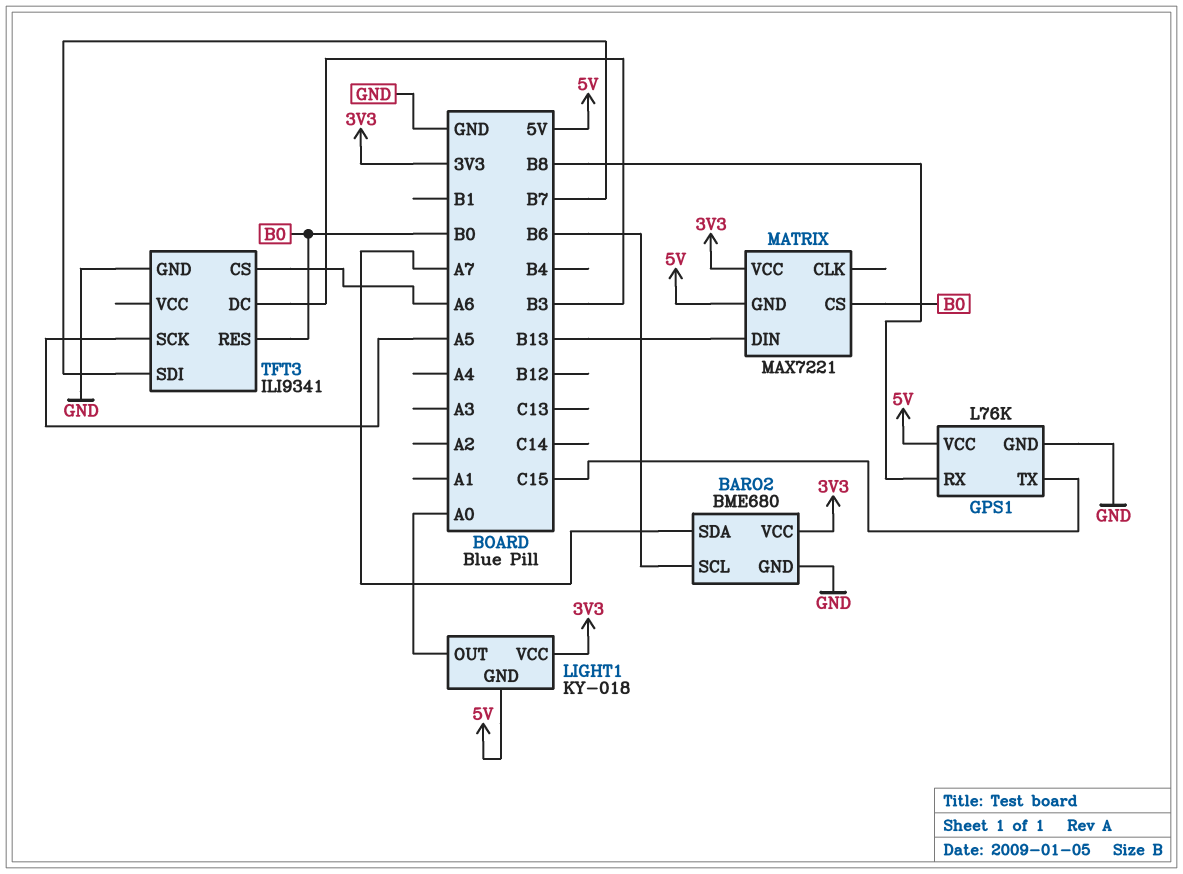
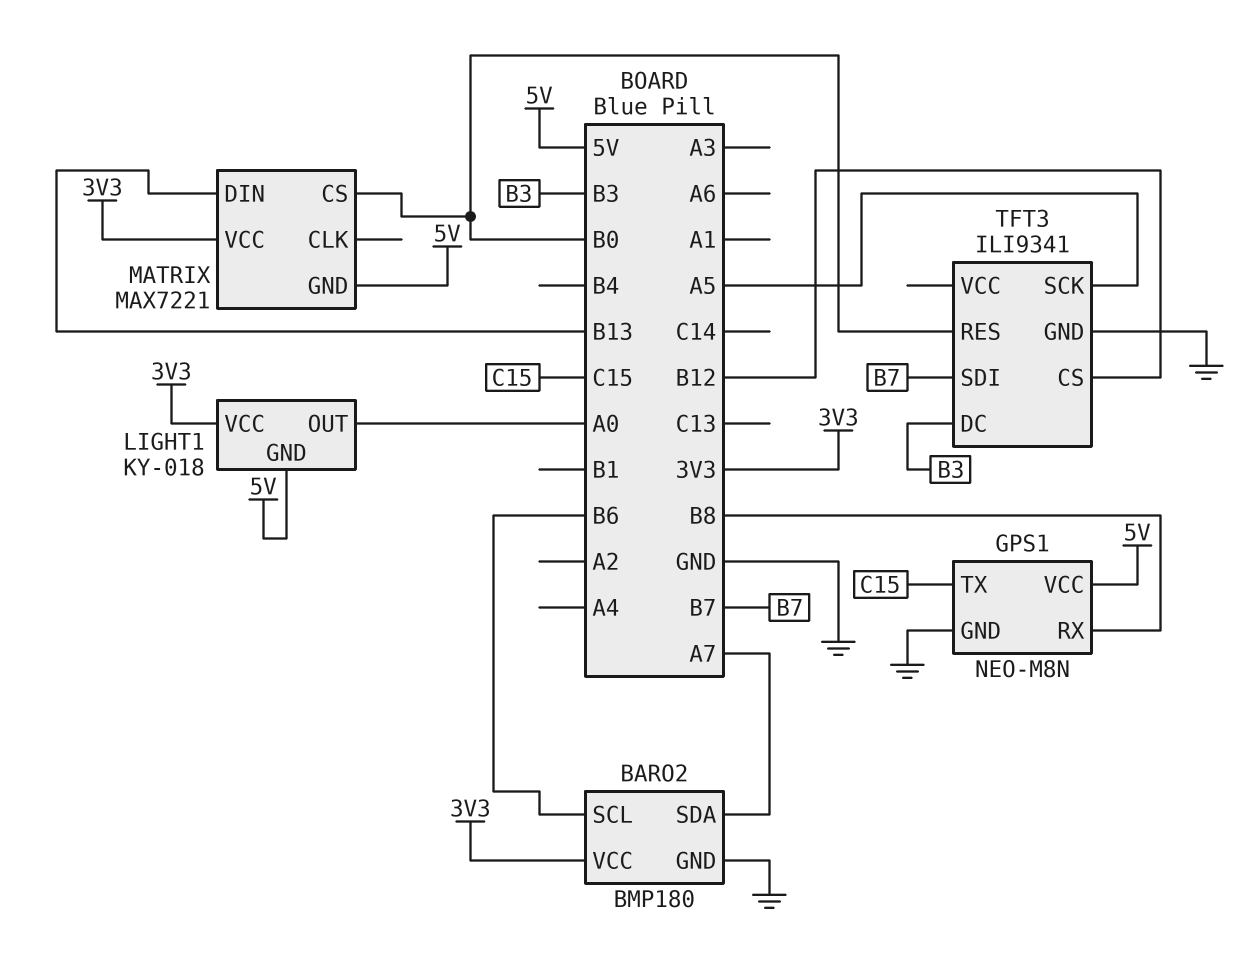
BARO2: BME680 -> BMP180
GPS1: L76K -> NEO-M8N
TFT3 pin CS: A6 -> B12

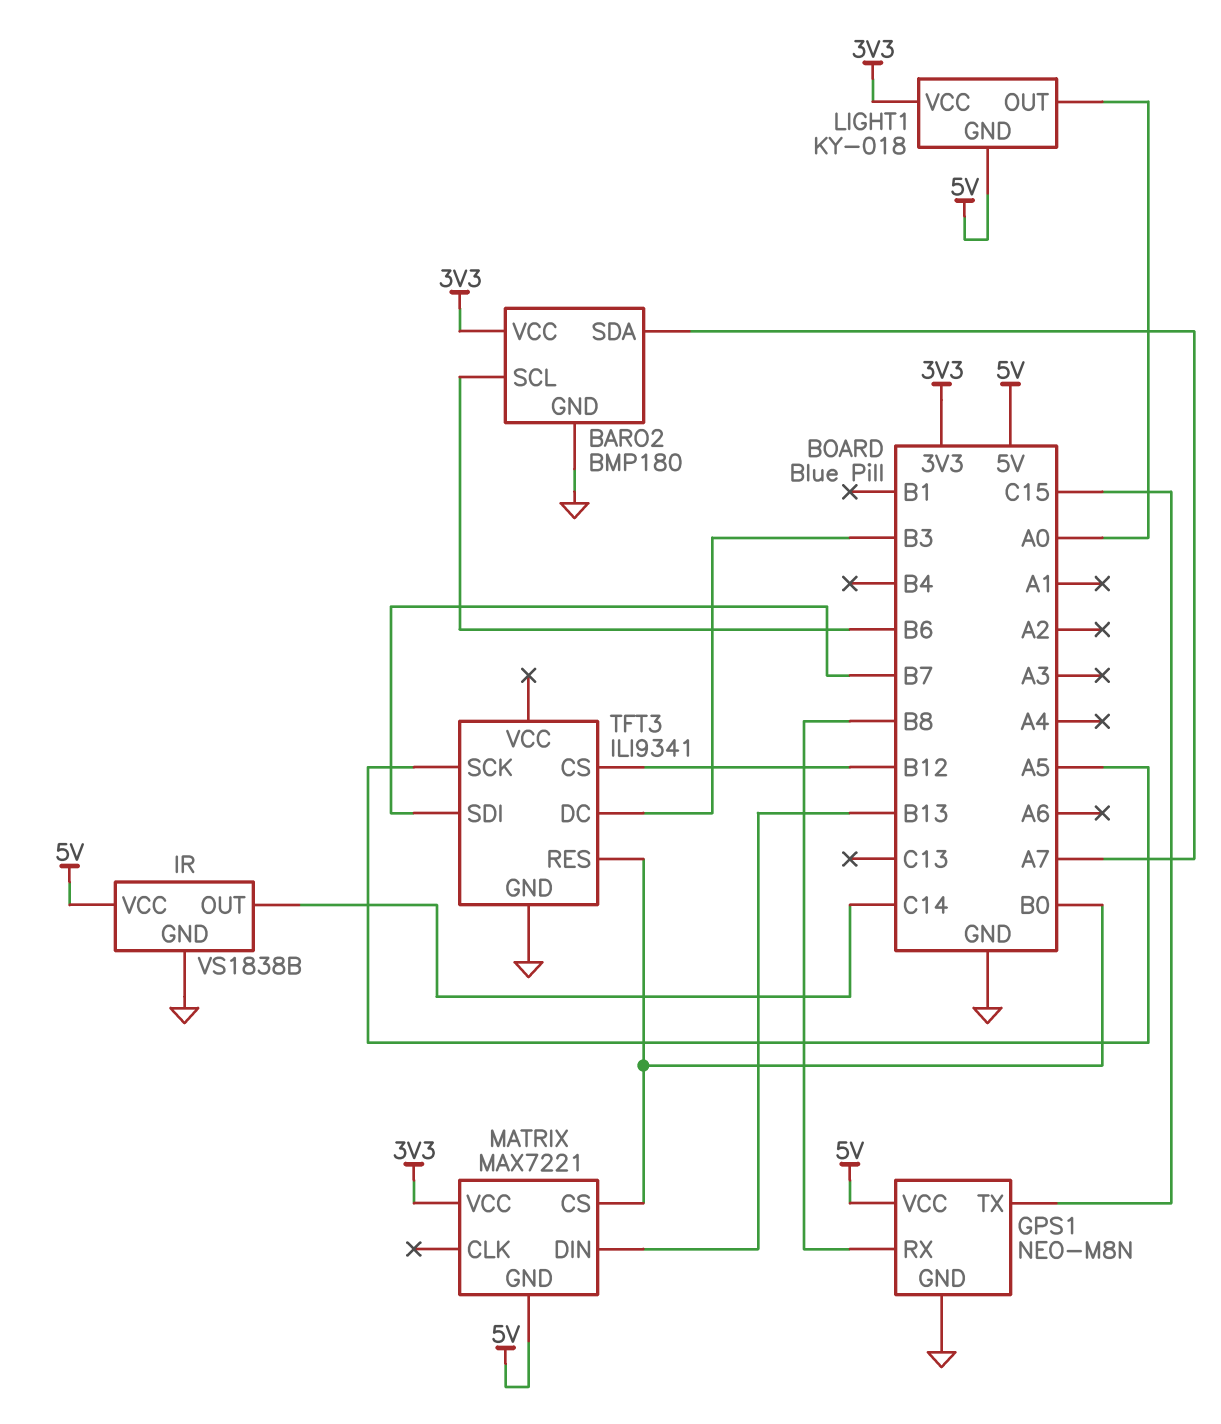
IR: none -> VS1838B
IR pin GND: none -> GND
IR pin OUT: none -> C14
IR pin VCC: none -> 5V

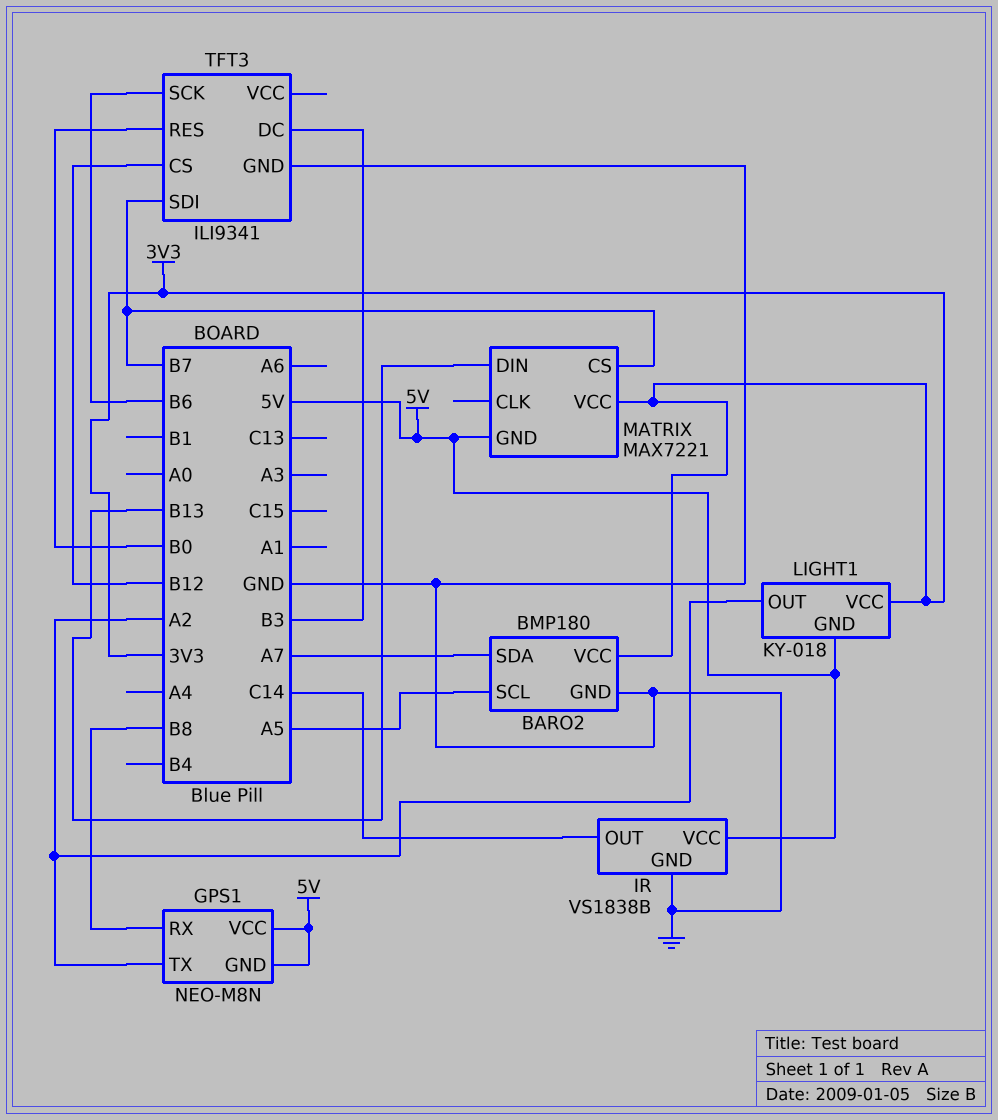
BARO2 pin SCL: B6 -> A5
GPS1 pin GND: GND -> 5V
GPS1 pin TX: C15 -> A2
LIGHT1 pin OUT: A0 -> A2
MATRIX pin CS: B0 -> B7
TFT3 pin SCK: A5 -> B6

